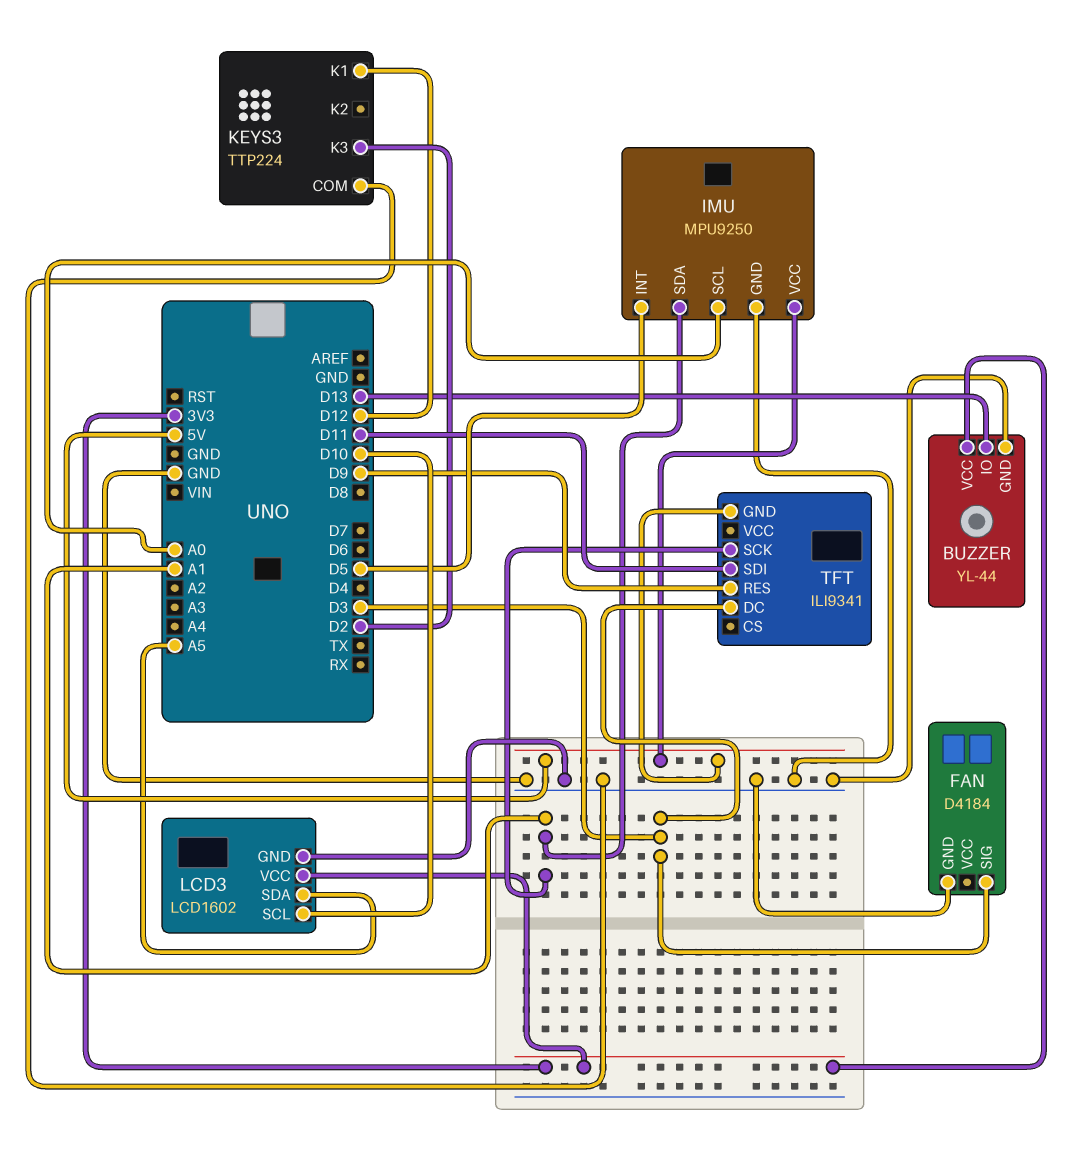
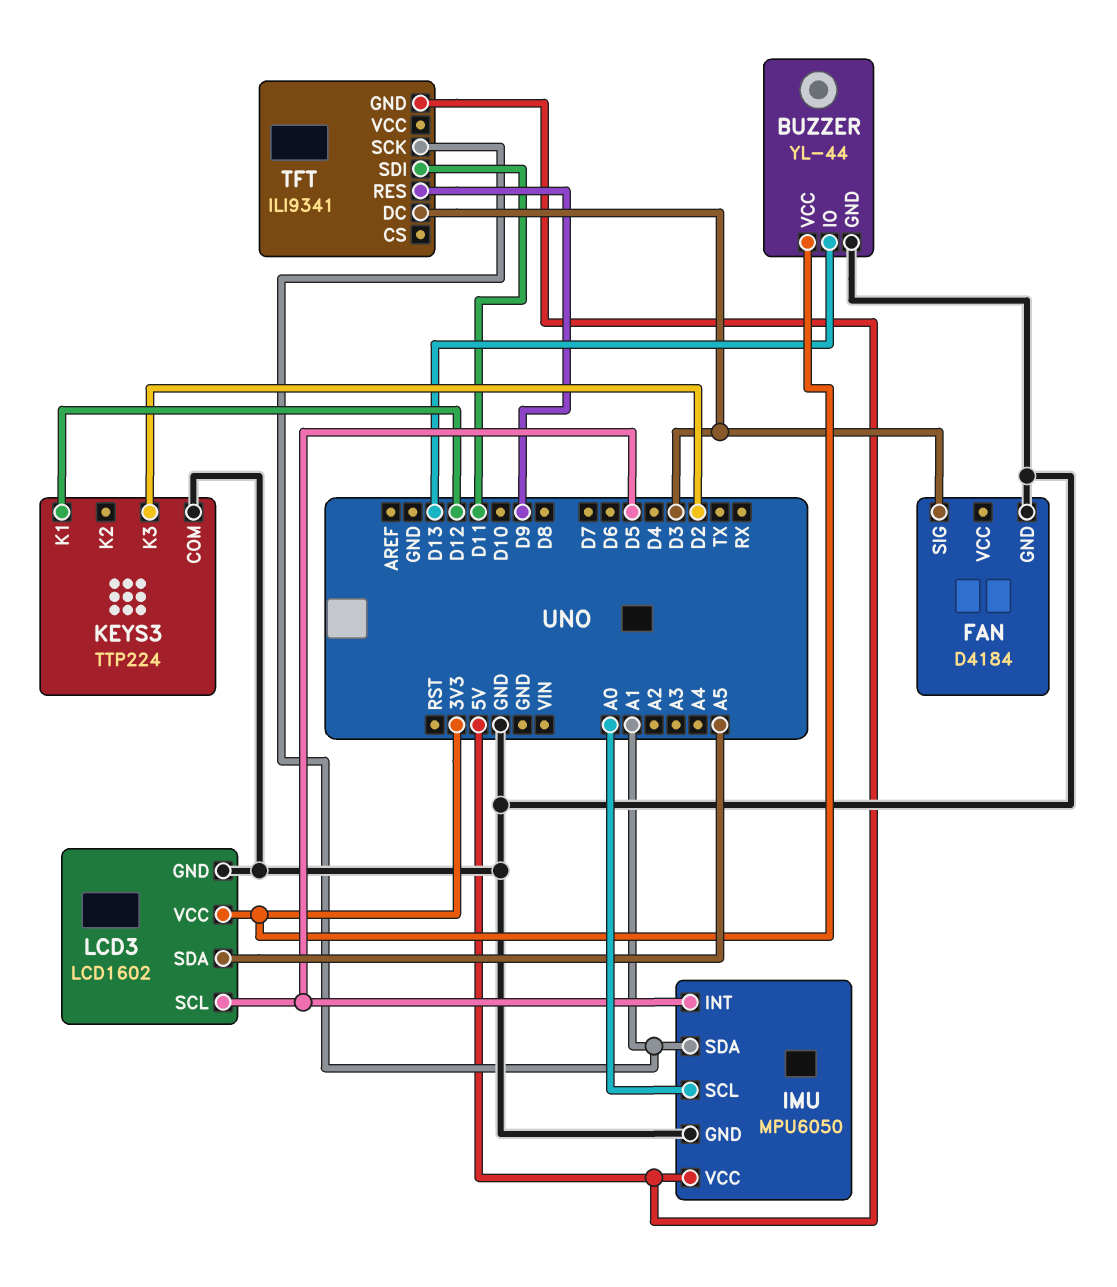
IMU: MPU9250 -> MPU6050
LCD3 pin SCL: D10 -> D5

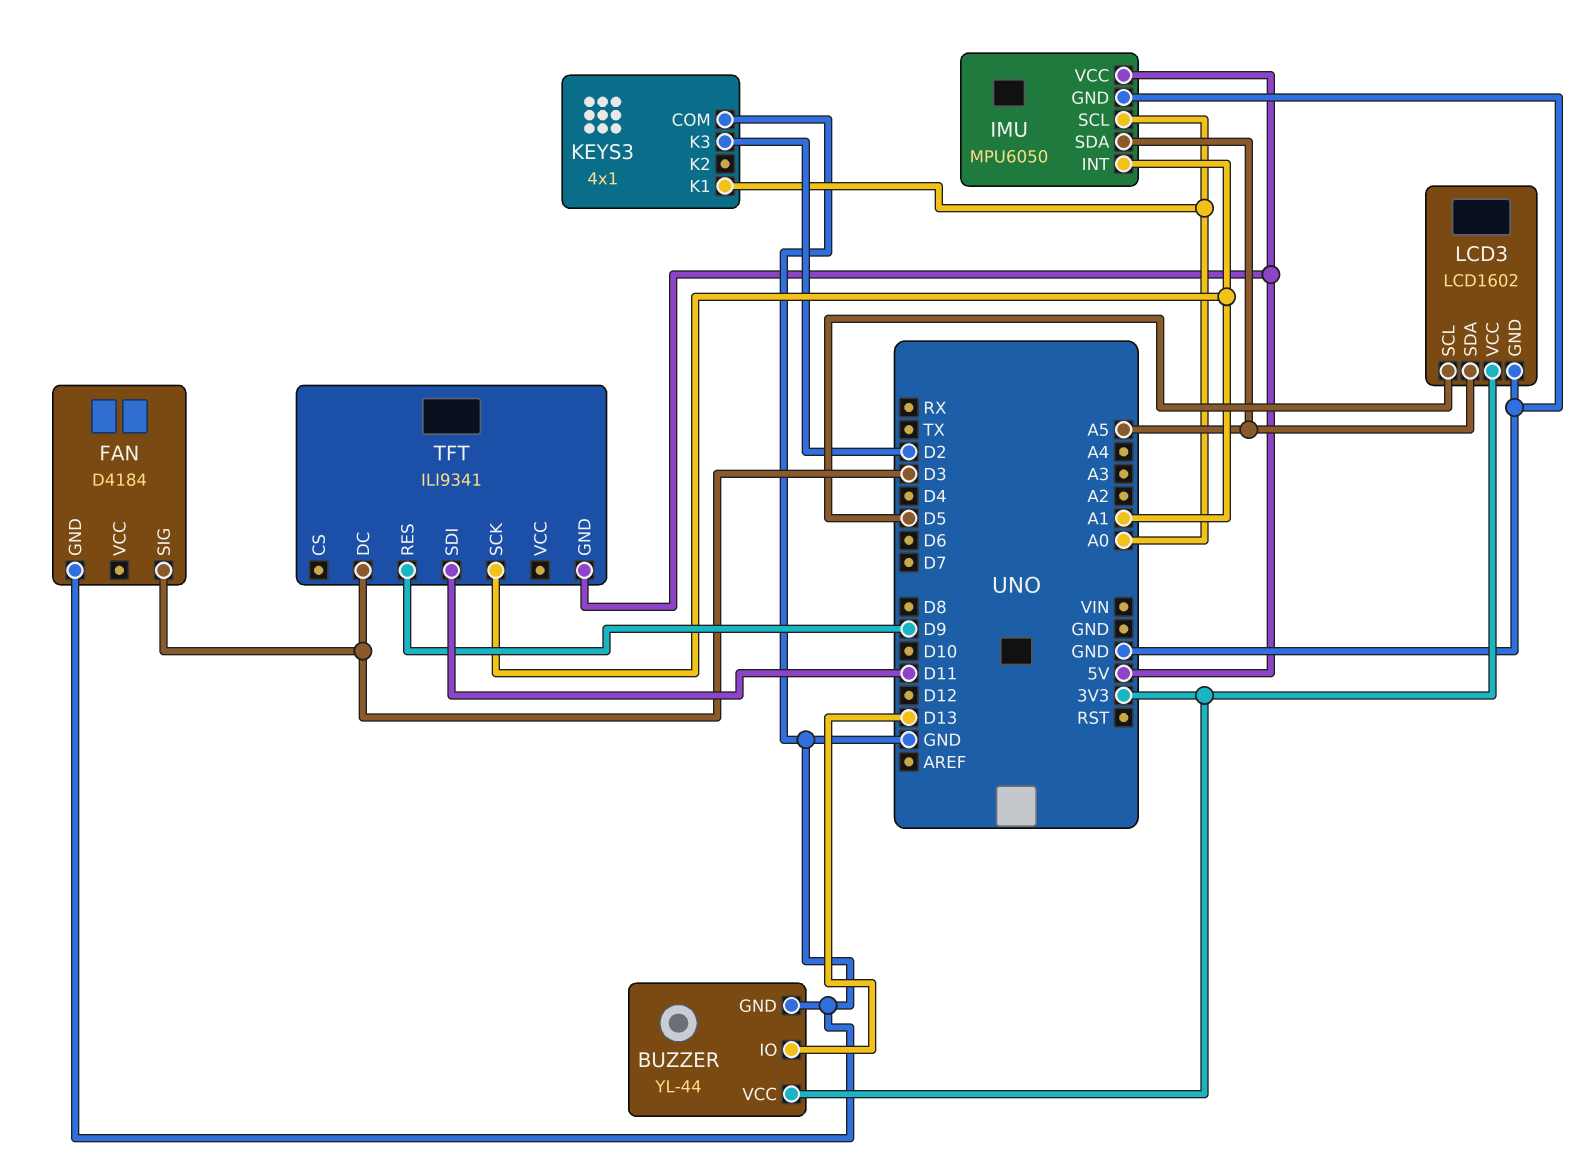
IMU pin INT: D5 -> A1
IMU pin SDA: A1 -> A5
KEYS3: TTP224 -> 4x1
KEYS3 pin K1: D12 -> A0

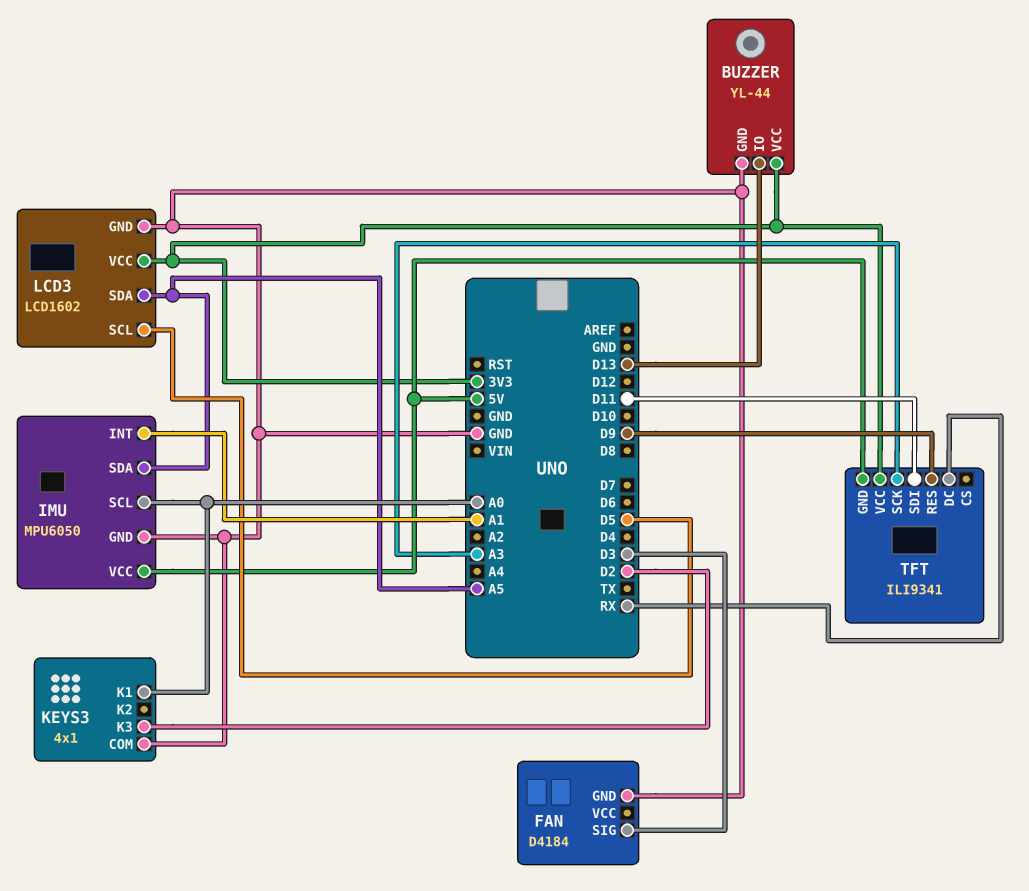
TFT pin DC: D3 -> RX
TFT pin SCK: A1 -> A3
TFT pin VCC: none -> 3V3

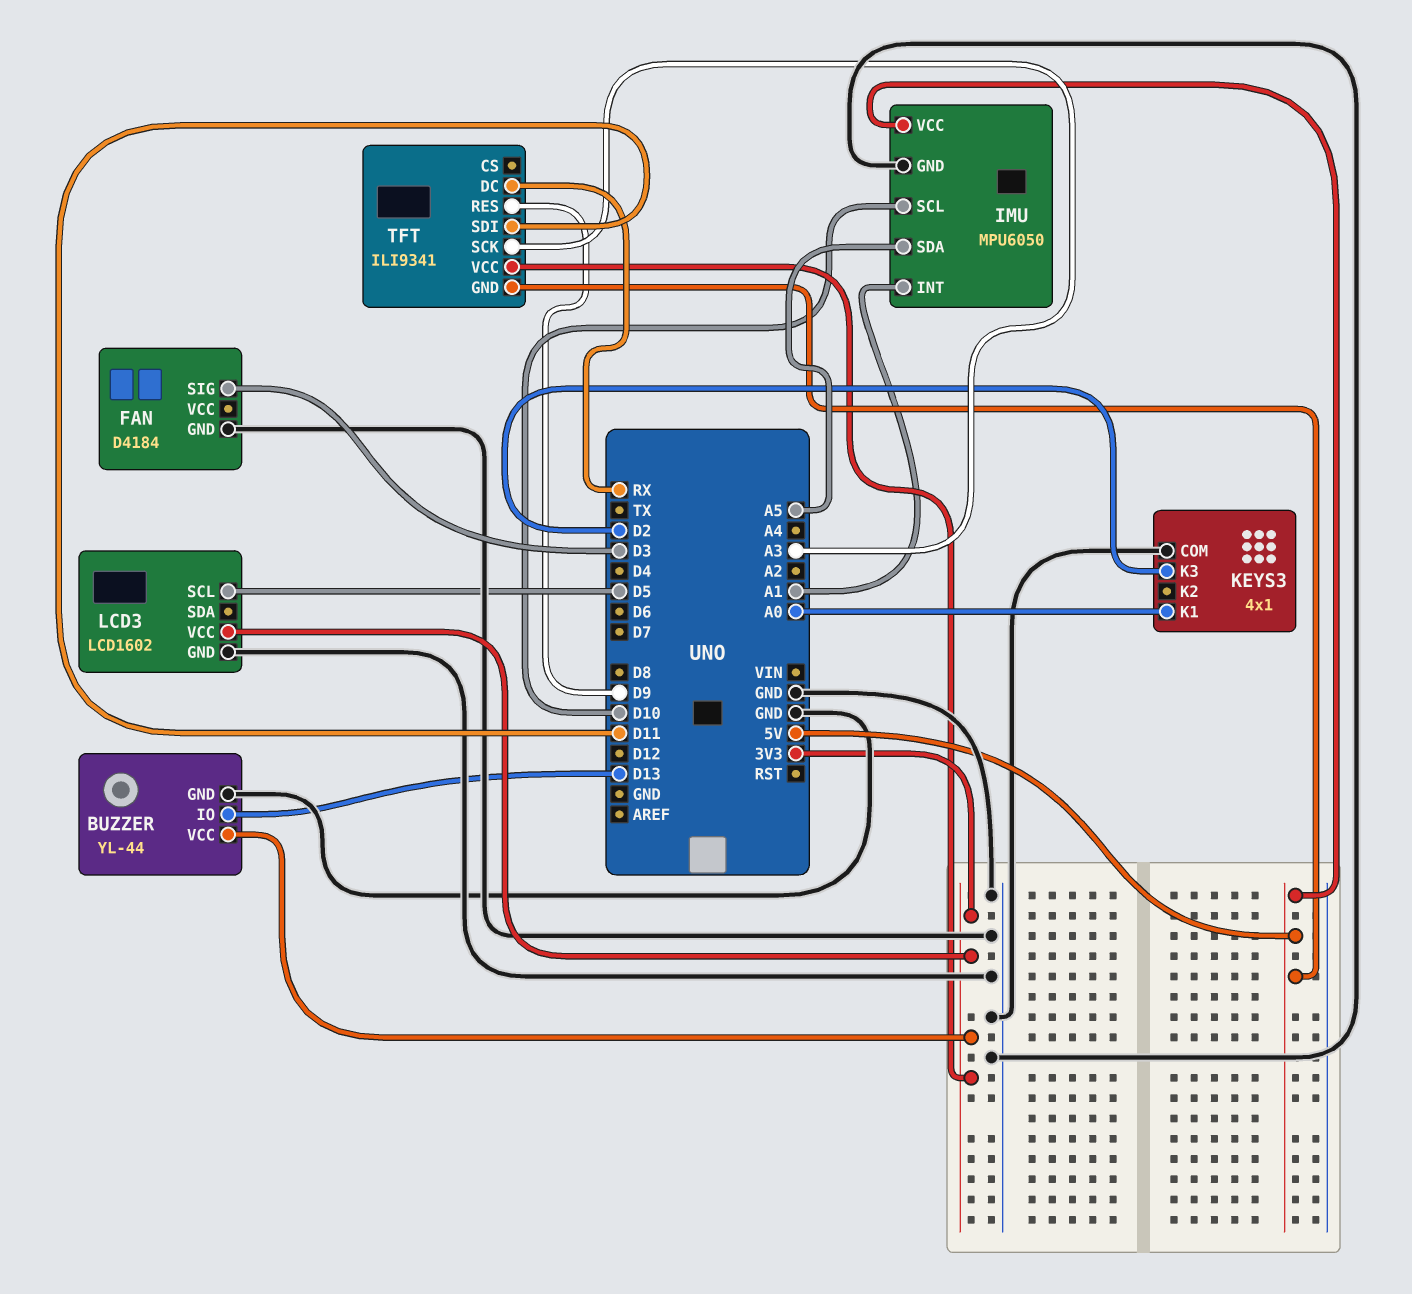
IMU pin SCL: A0 -> D10
LCD3 pin SDA: A5 -> none

